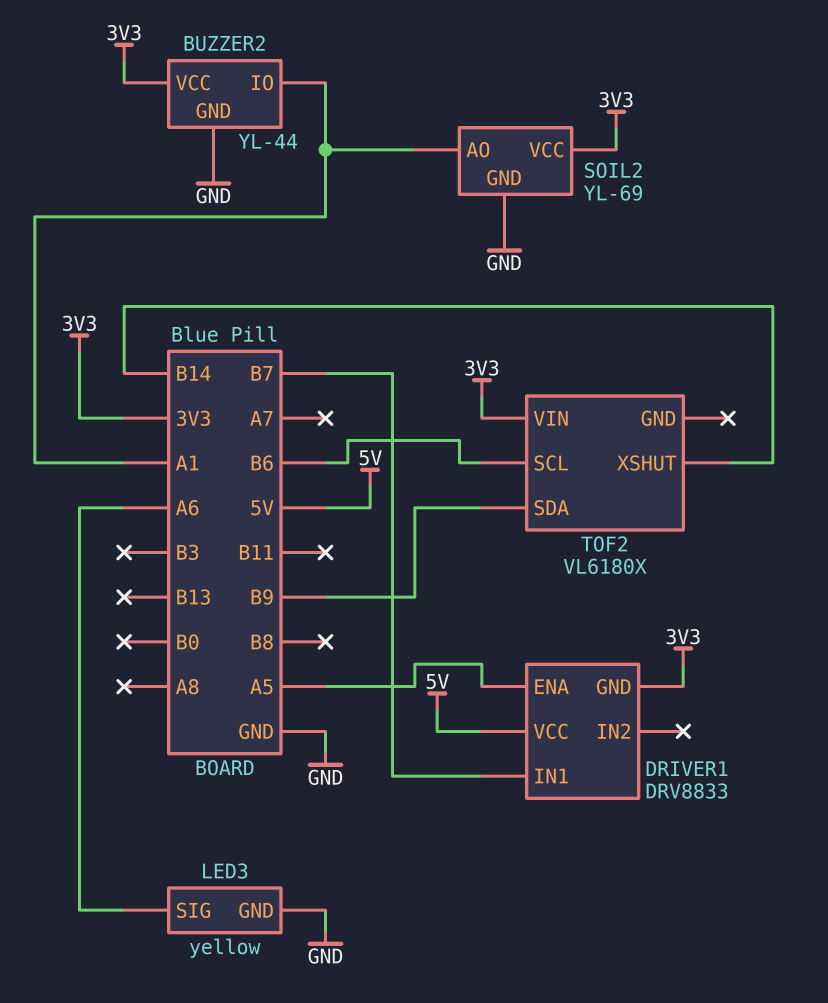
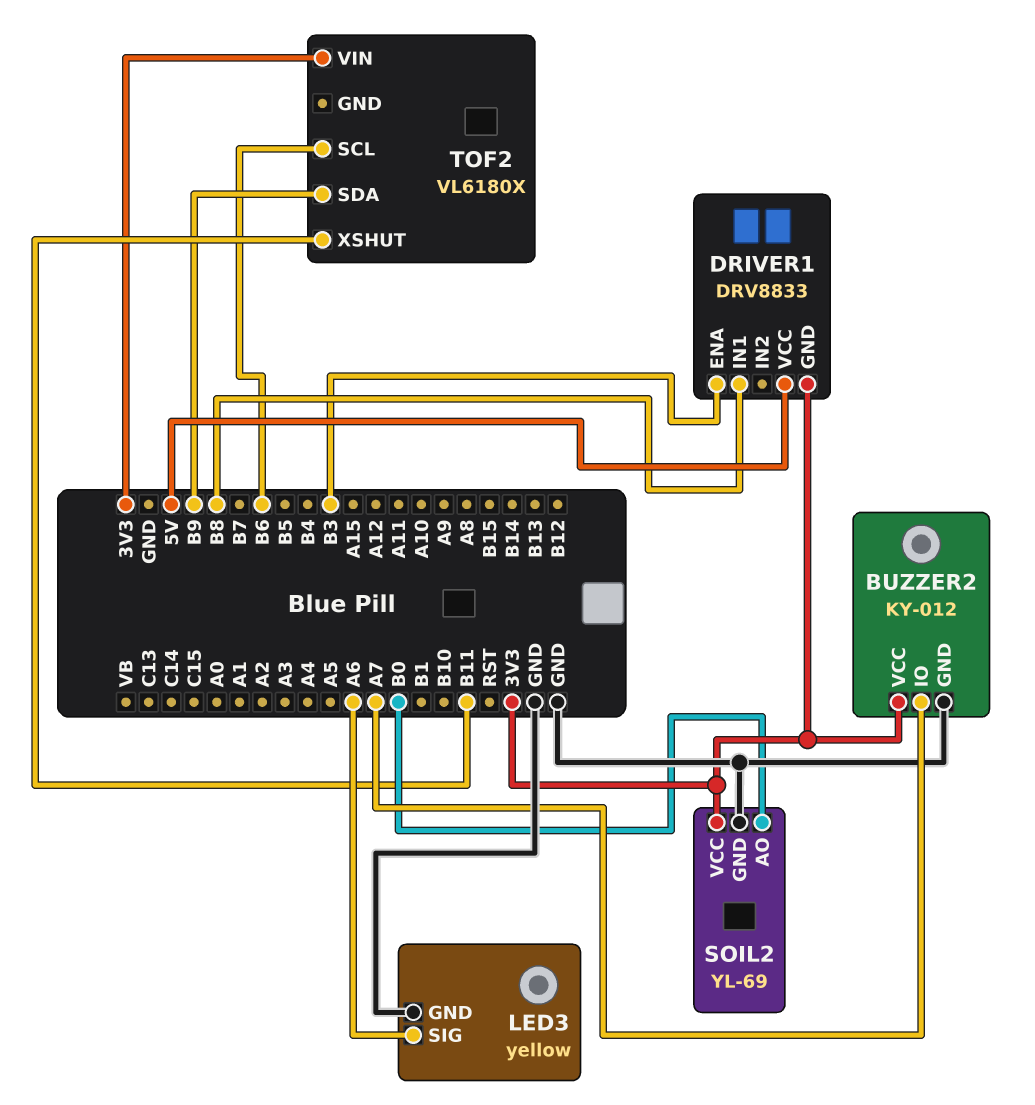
BUZZER2: YL-44 -> KY-012
BUZZER2 pin IO: A1 -> A7
DRIVER1 pin ENA: A5 -> B3
DRIVER1 pin IN1: B7 -> B8
SOIL2 pin AO: A1 -> B0
TOF2 pin XSHUT: B14 -> B11

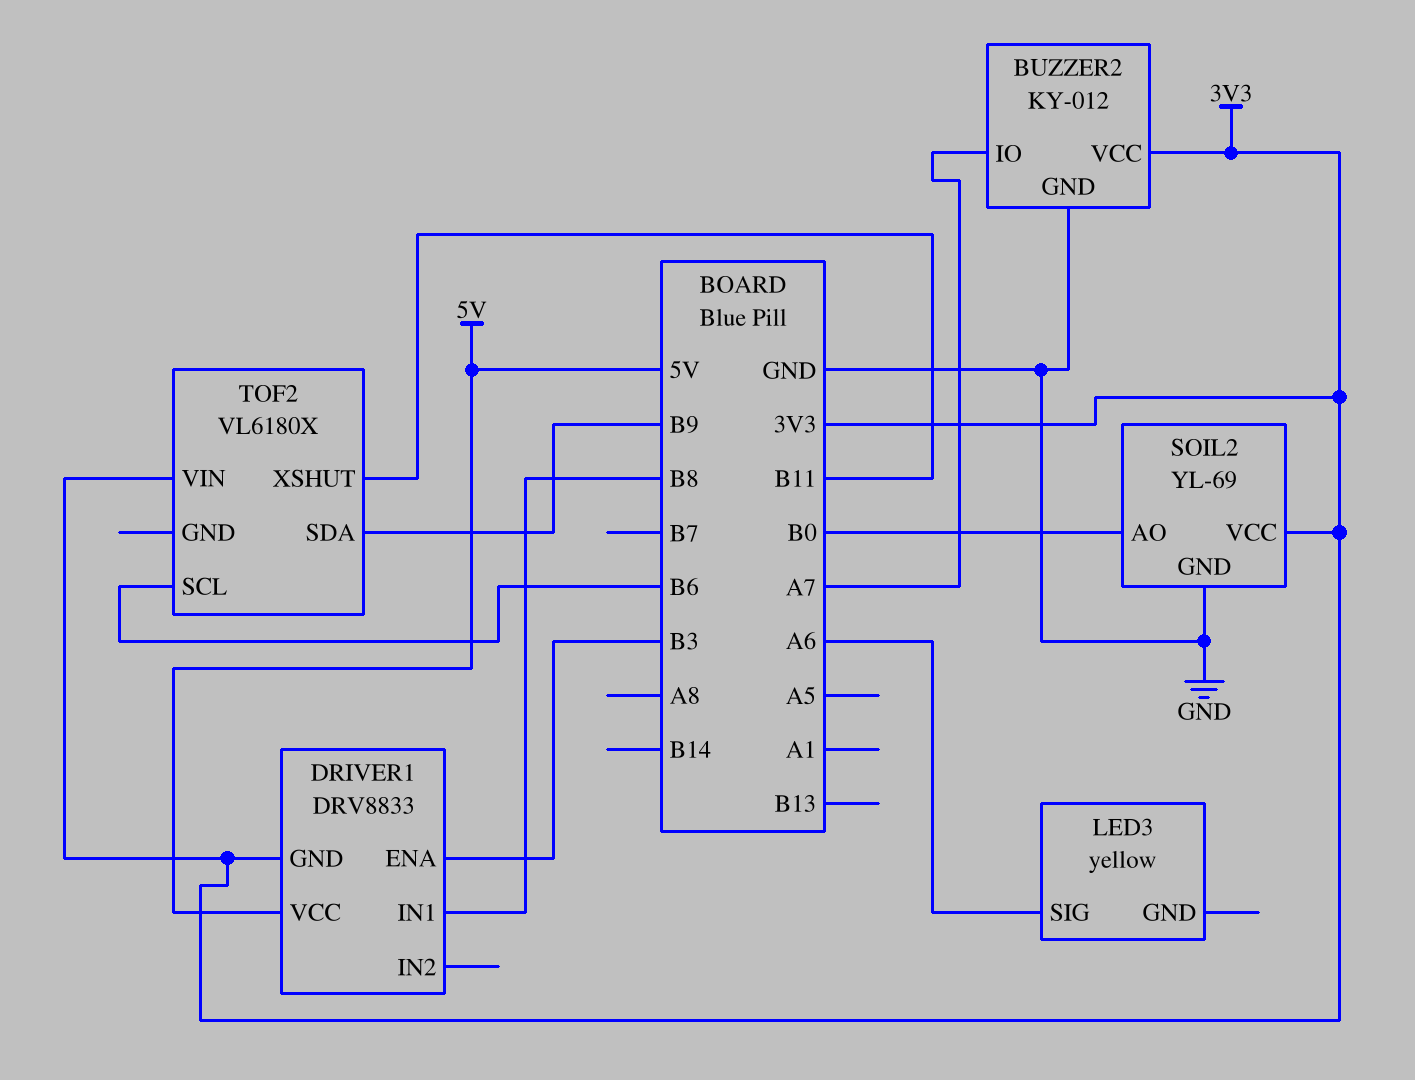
LED3 pin GND: GND -> none

